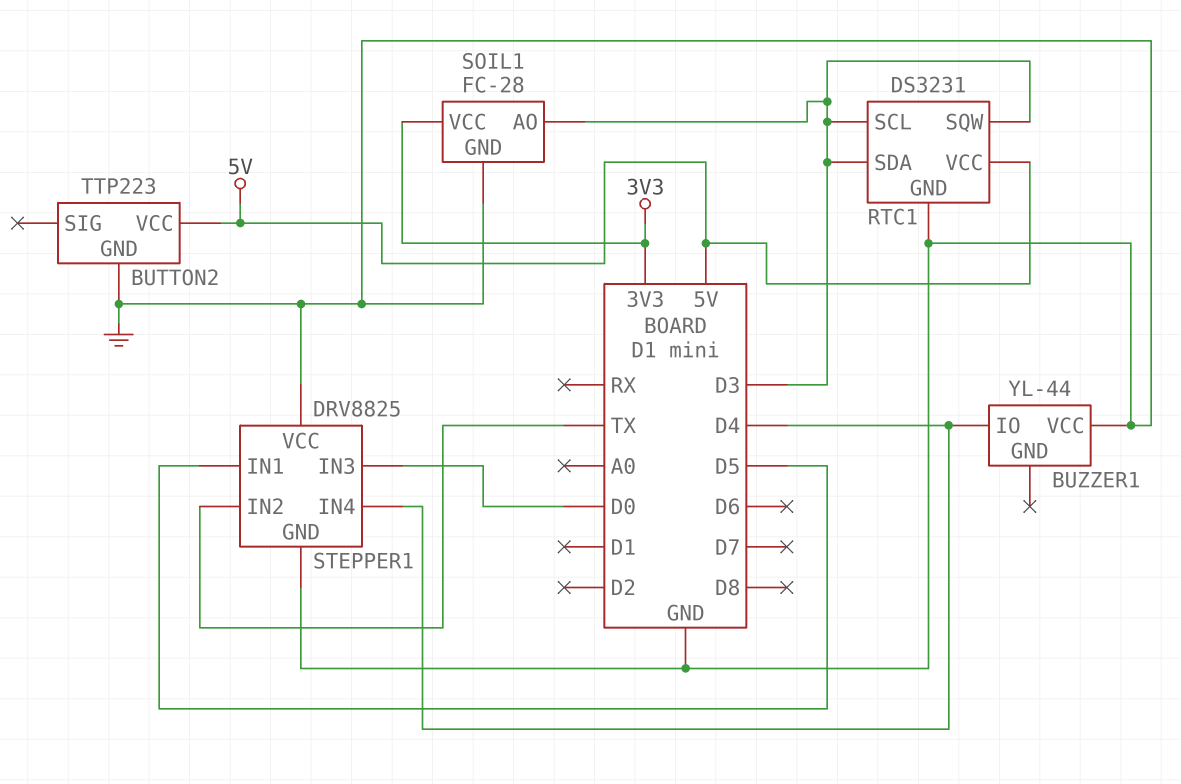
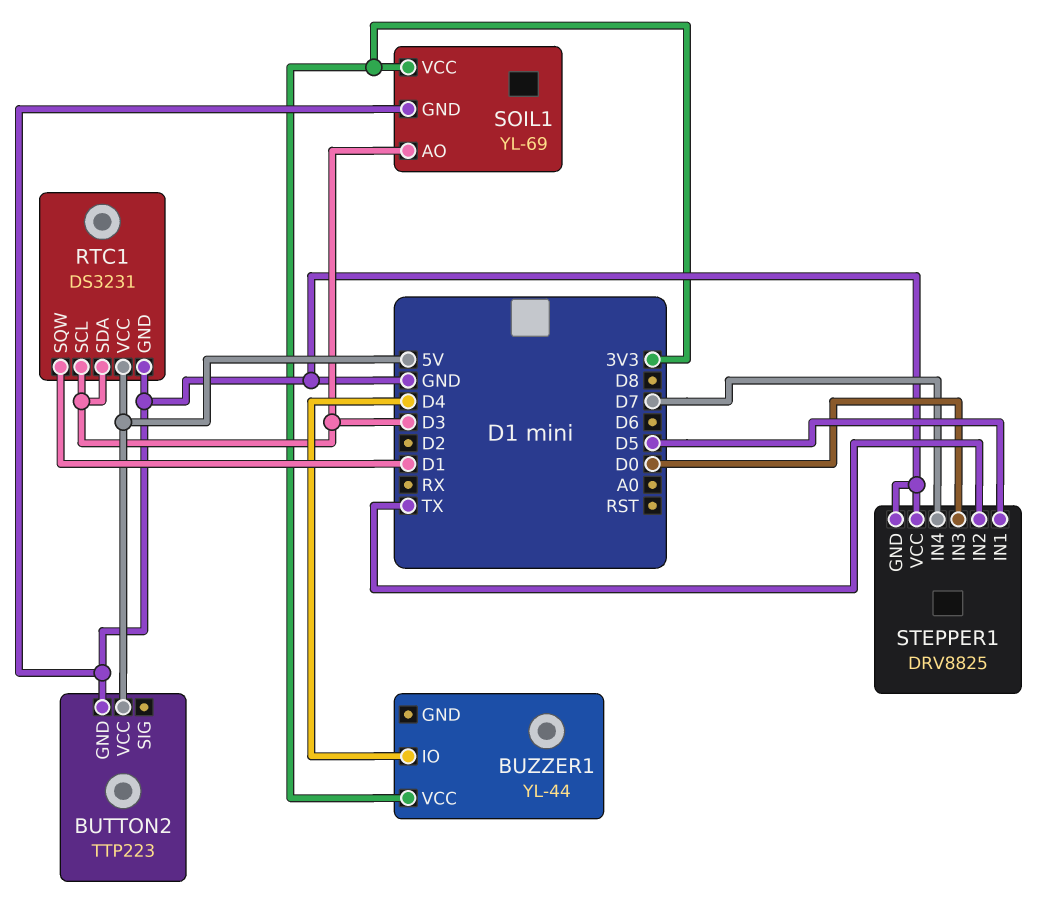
BUZZER1 pin VCC: GND -> 3V3
RTC1 pin SQW: D3 -> D1
SOIL1: FC-28 -> YL-69
STEPPER1 pin IN4: D4 -> D7

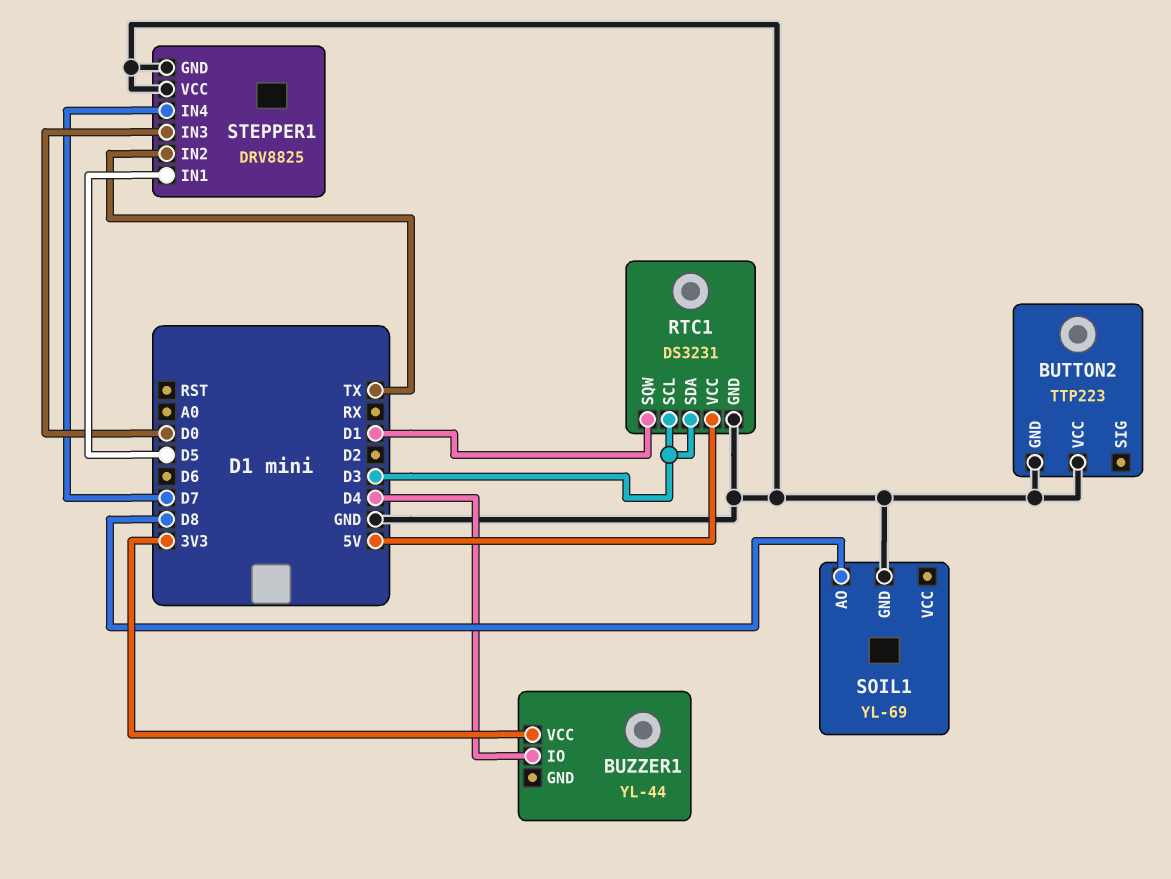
BUTTON2 pin VCC: 5V -> GND
SOIL1 pin AO: D3 -> D8
SOIL1 pin VCC: 3V3 -> none

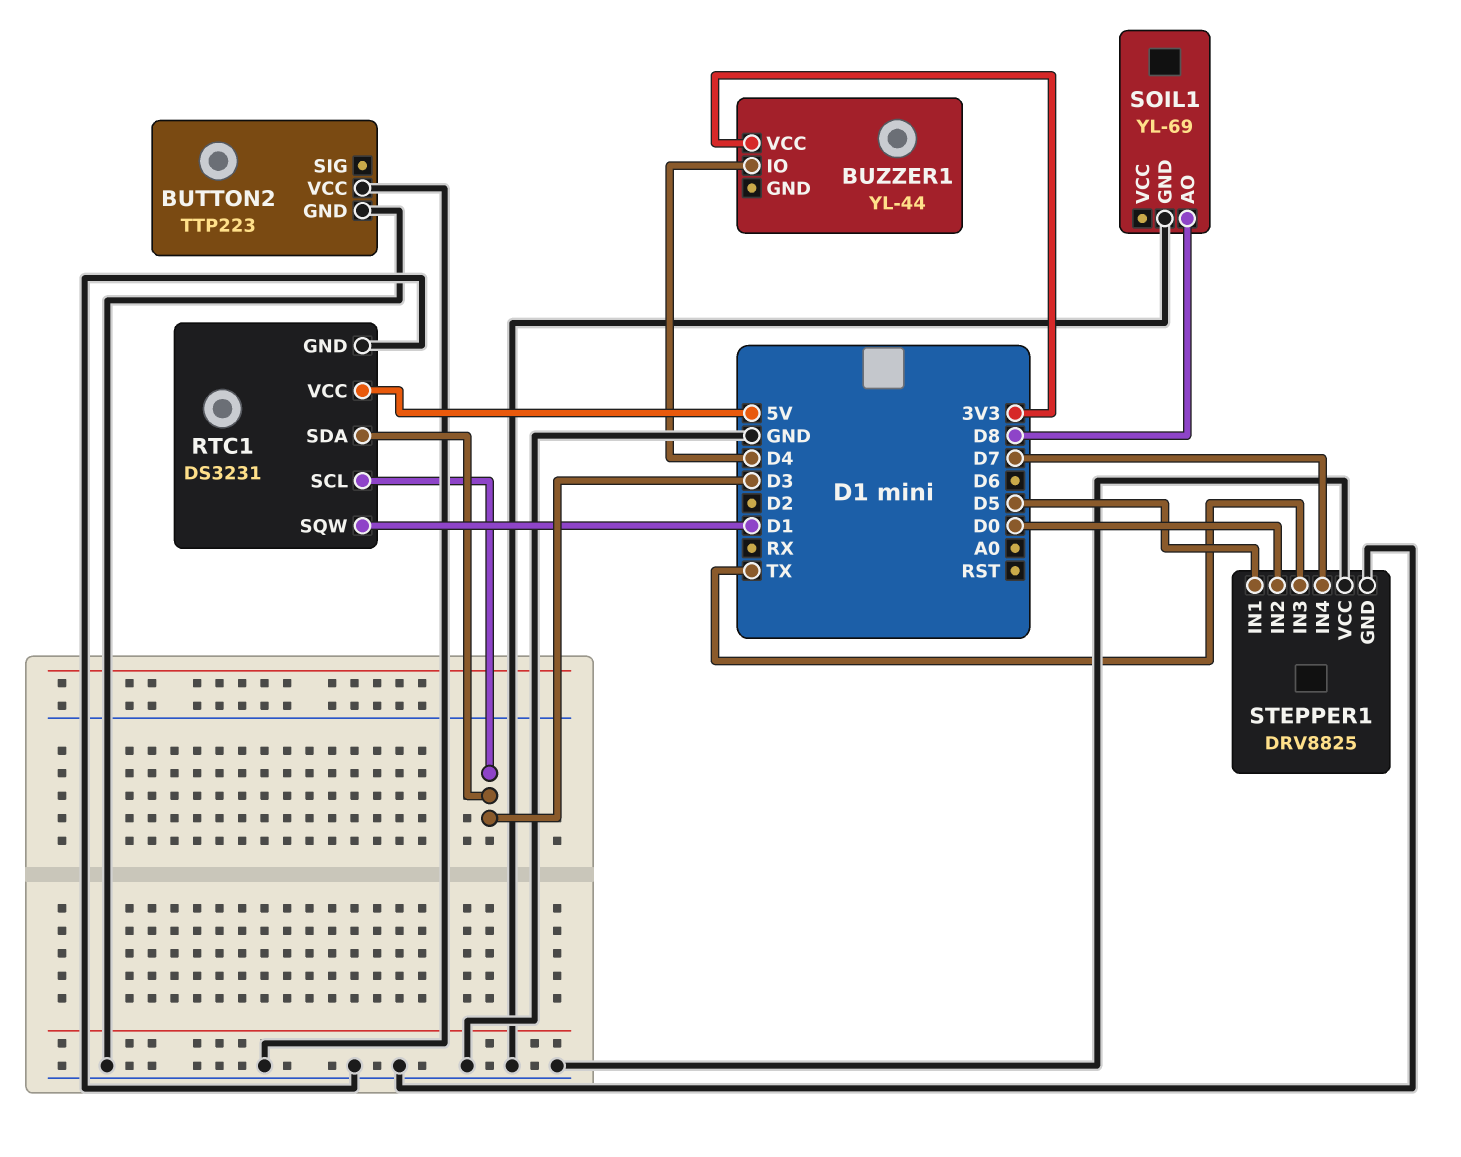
STEPPER1 pin IN2: TX -> D0
STEPPER1 pin IN3: D0 -> TX

